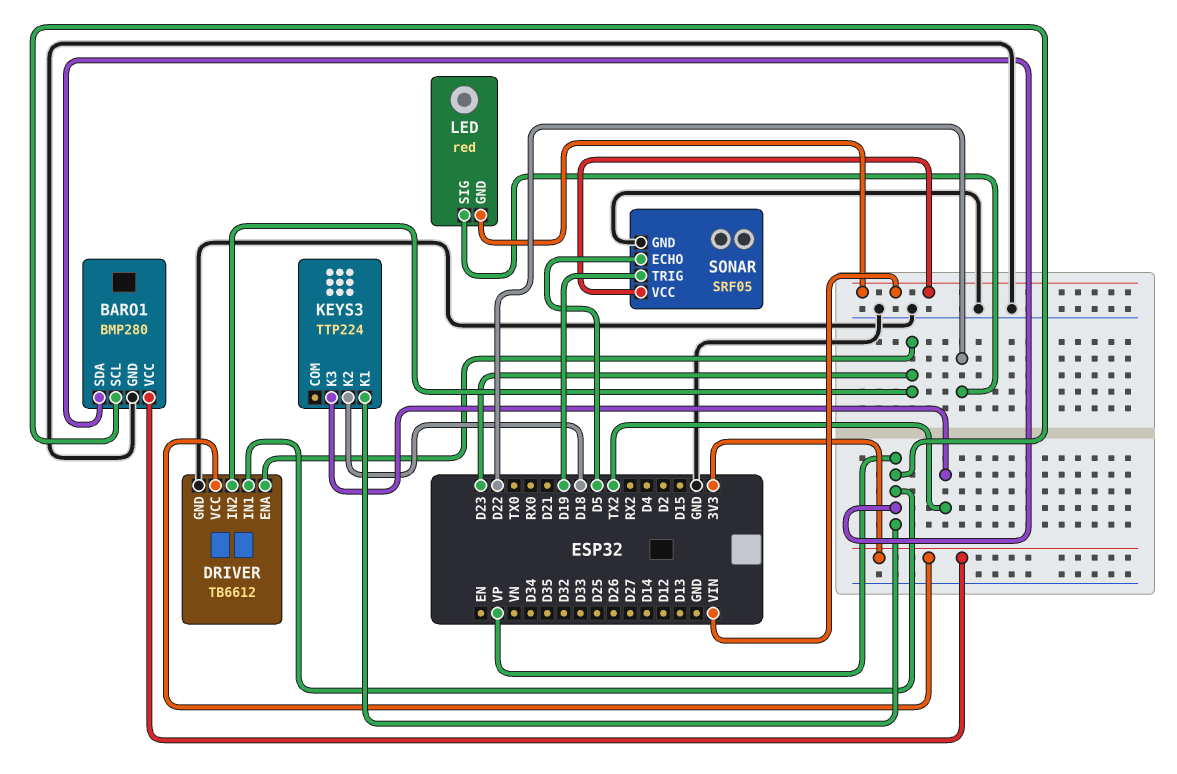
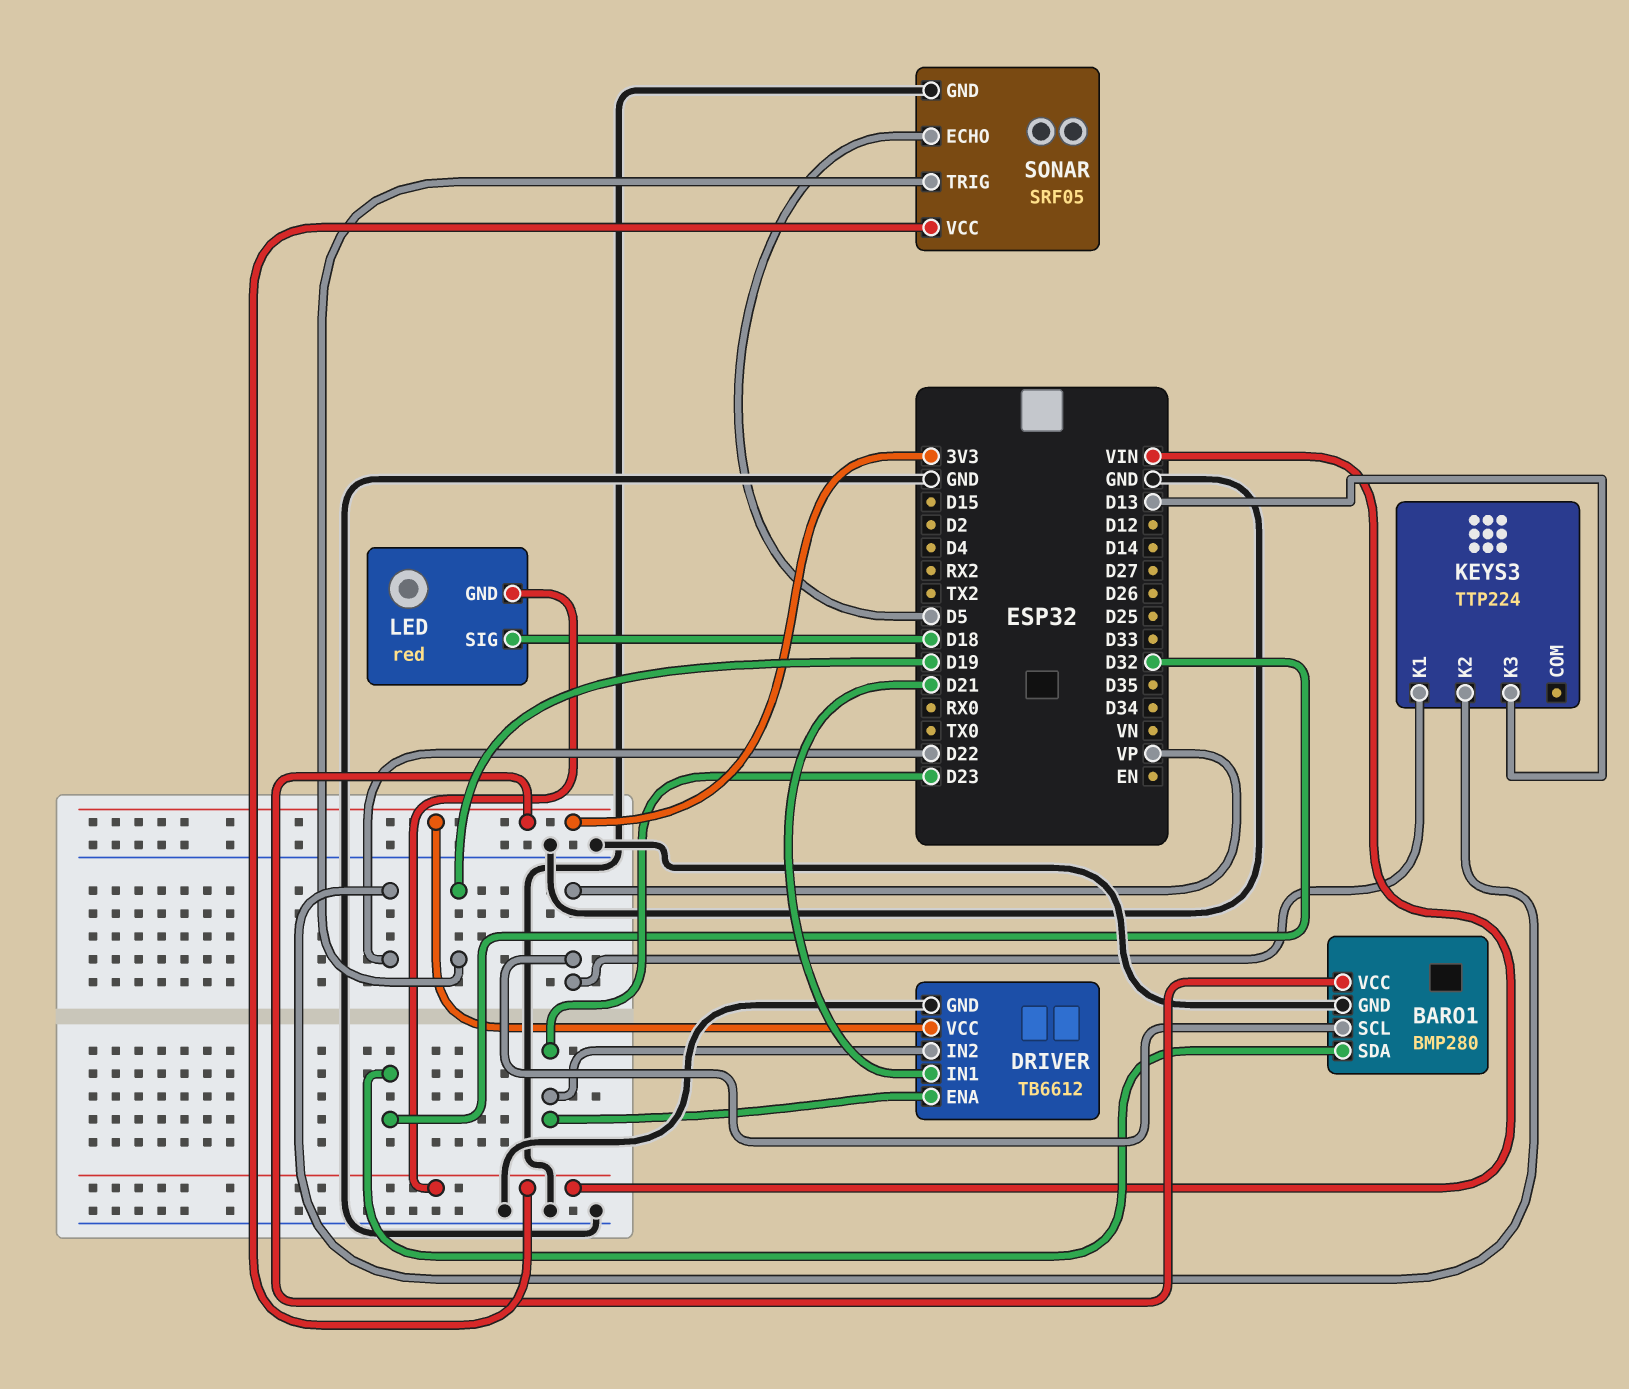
BARO1 pin SDA: VP -> D32
DRIVER pin IN1: VP -> D21
KEYS3 pin K2: D18 -> D22
KEYS3 pin K3: TX2 -> D13
LED pin SIG: D22 -> D18

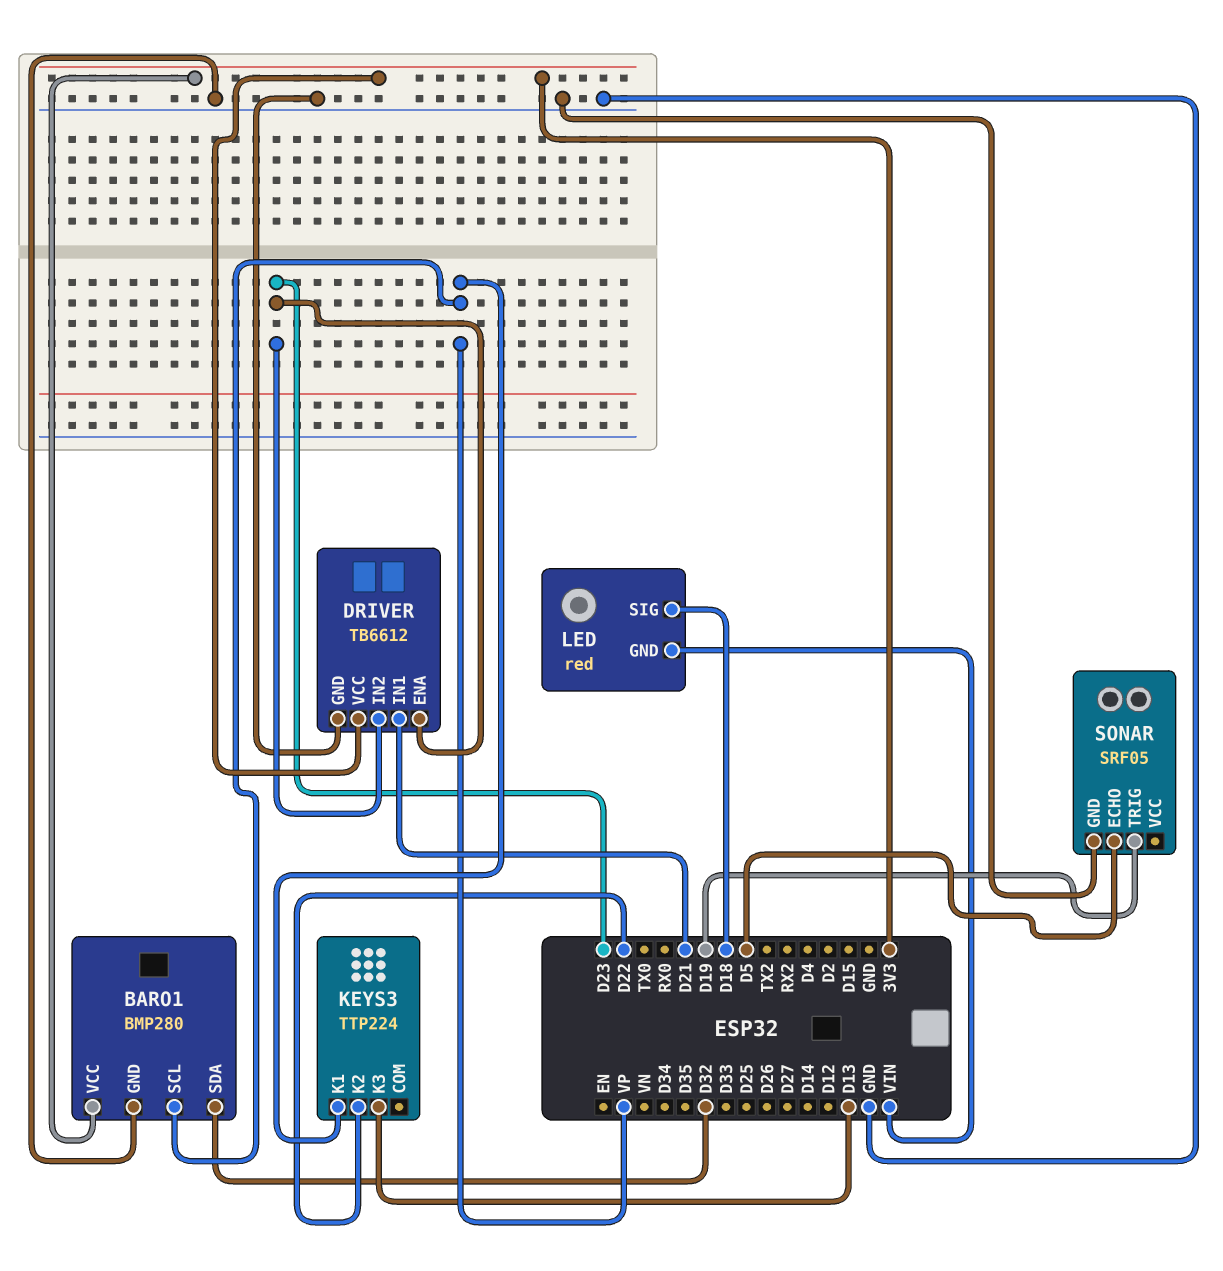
SONAR pin VCC: VIN -> none

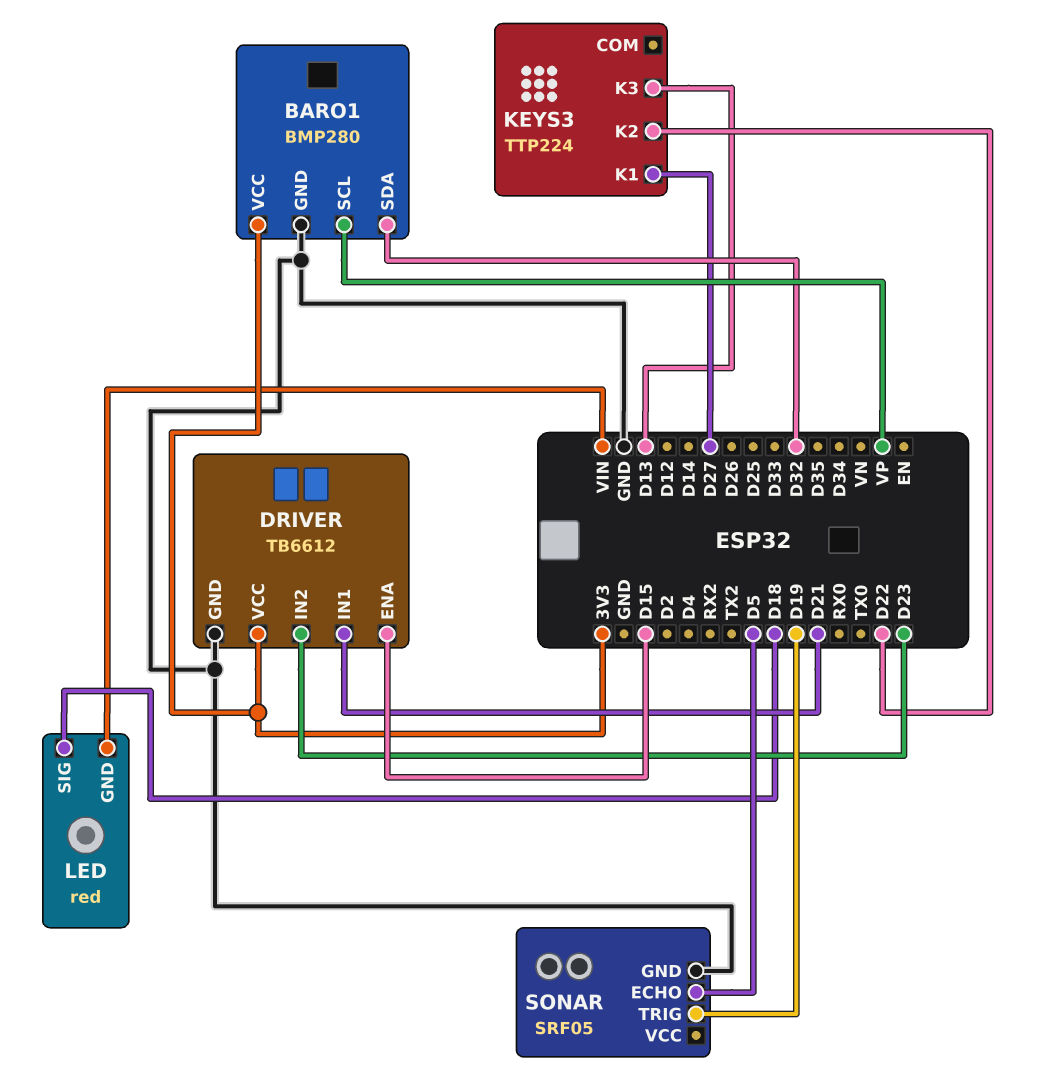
DRIVER pin ENA: D23 -> D15
KEYS3 pin K1: VP -> D27

